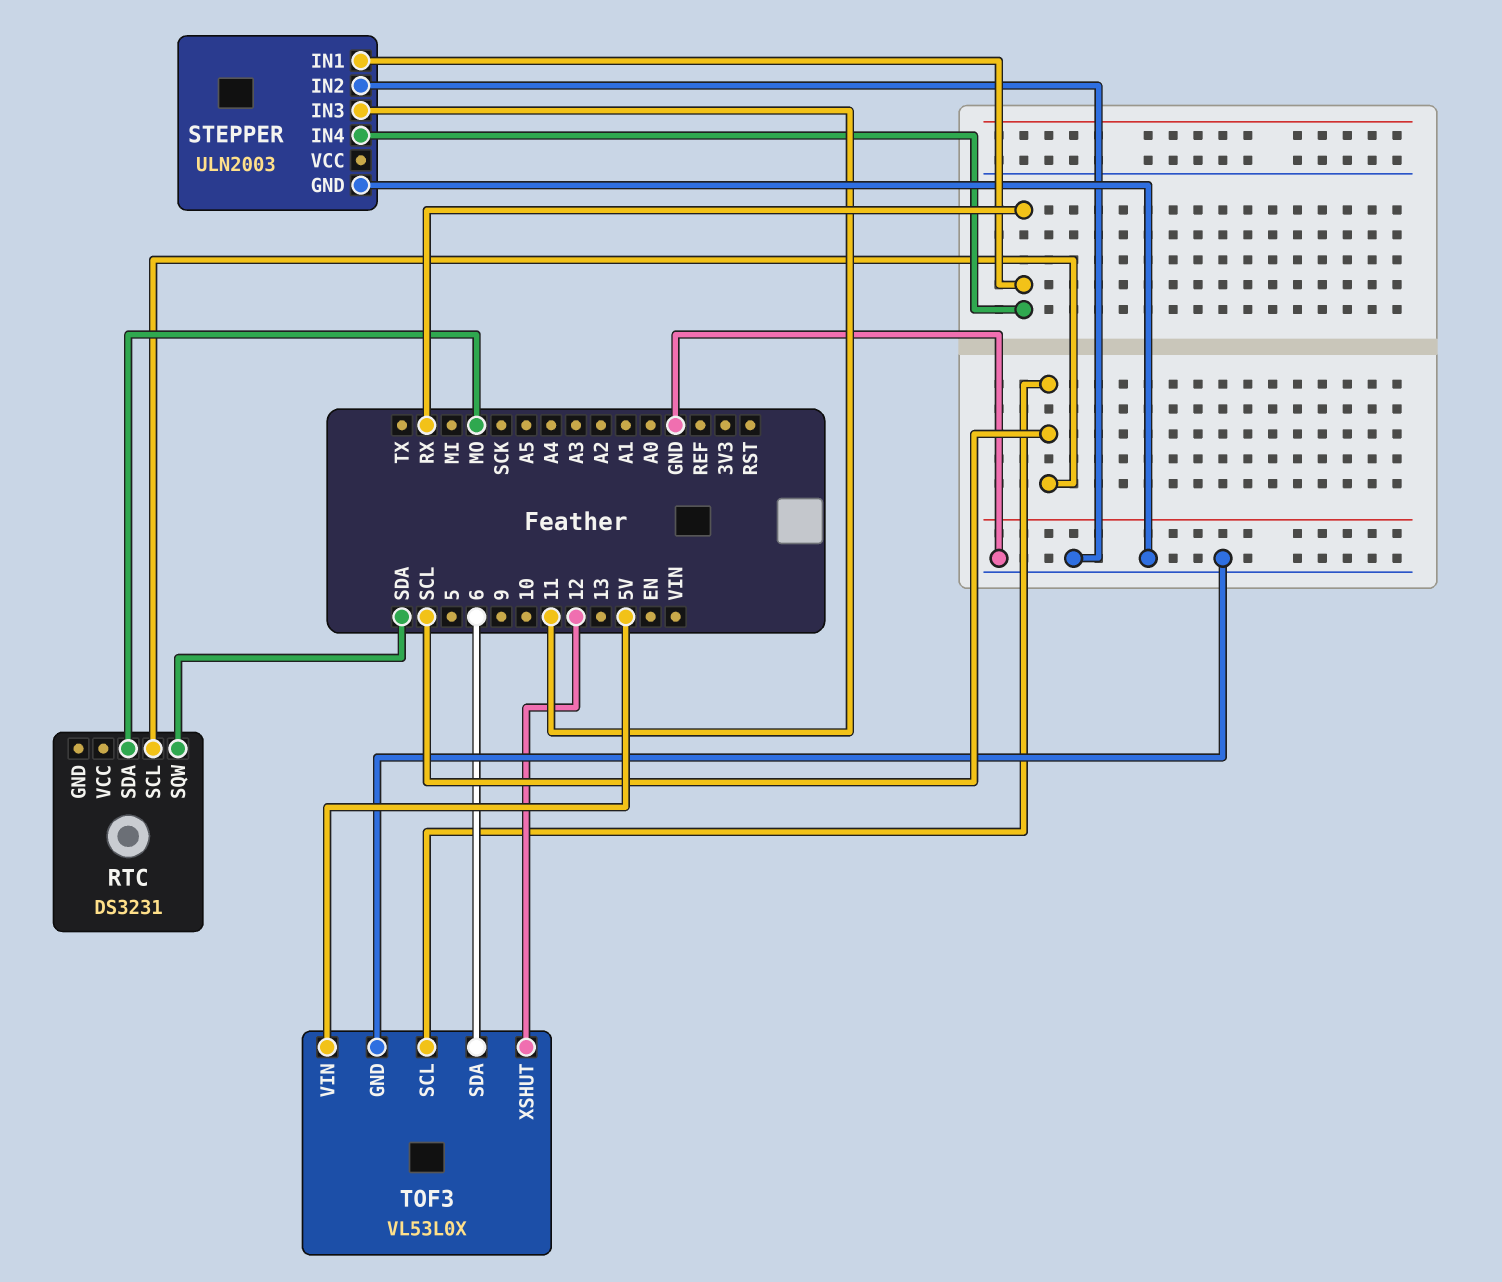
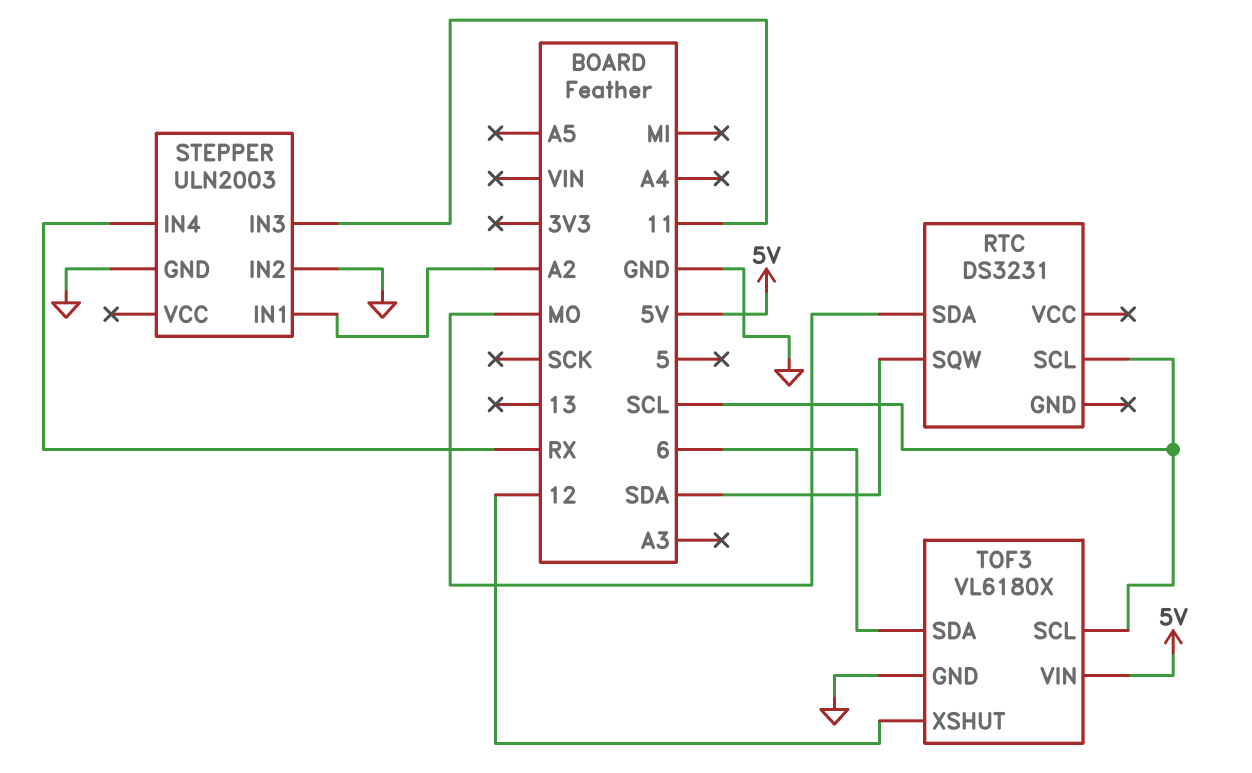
STEPPER pin IN1: RX -> A2
TOF3: VL53L0X -> VL6180X

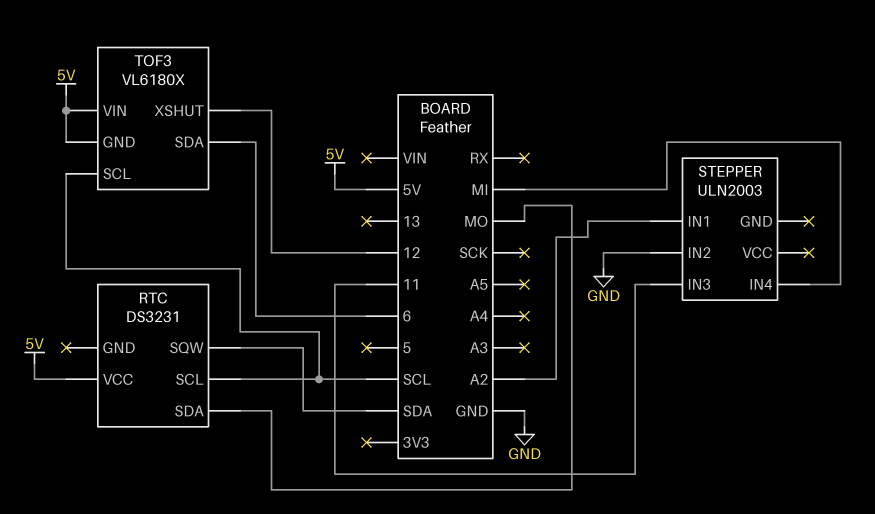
RTC pin VCC: none -> 5V
STEPPER pin GND: GND -> none
STEPPER pin IN4: RX -> MI
TOF3 pin GND: GND -> 5V

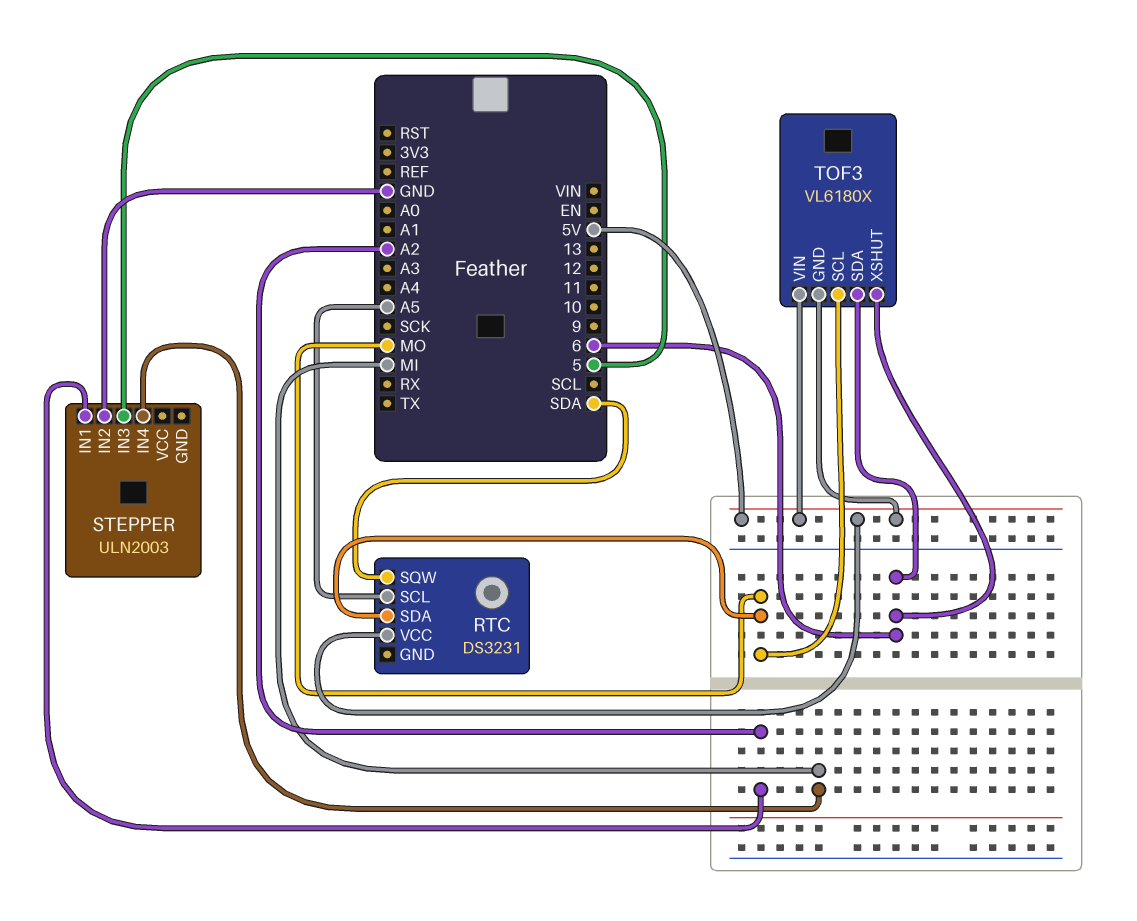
RTC pin SCL: SCL -> A5
STEPPER pin IN3: 11 -> 5
TOF3 pin SCL: SCL -> MO
TOF3 pin XSHUT: 12 -> 6

